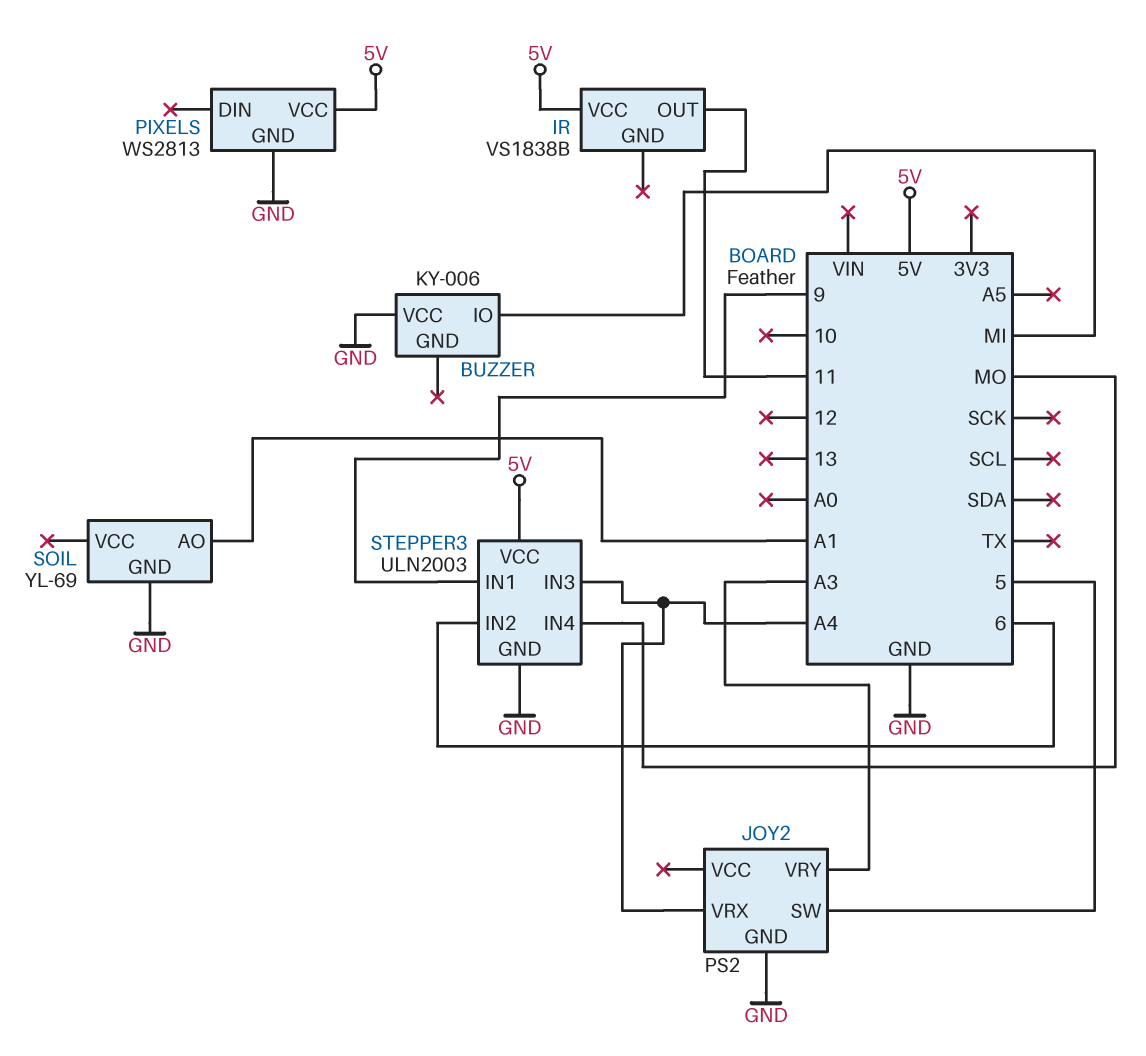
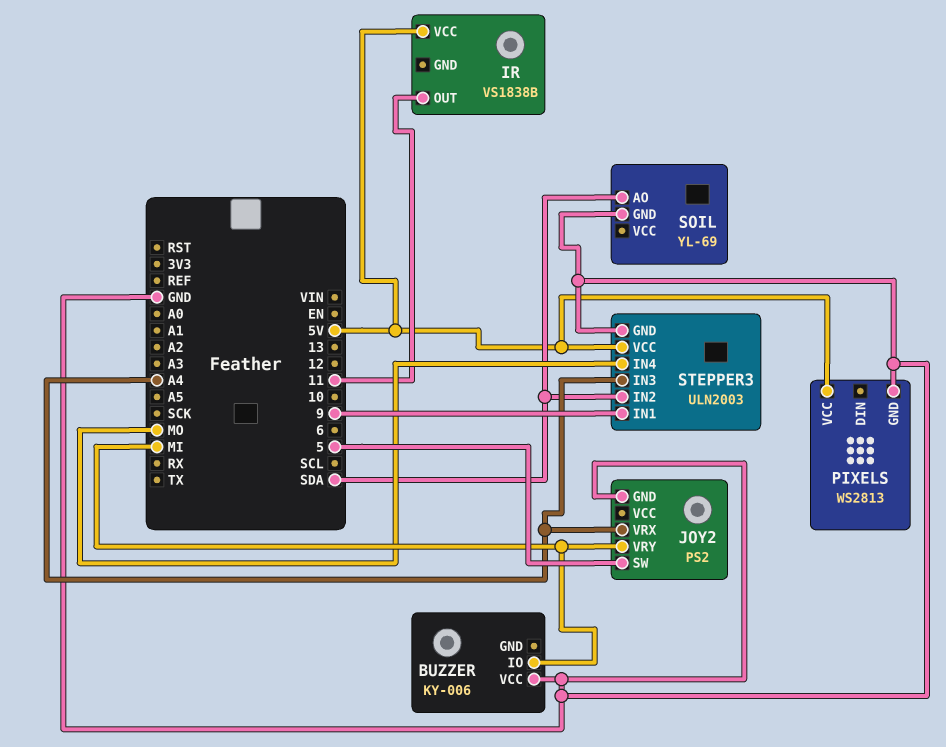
JOY2 pin VRY: A3 -> MI
SOIL pin AO: A1 -> SDA
STEPPER3 pin IN2: 6 -> SDA

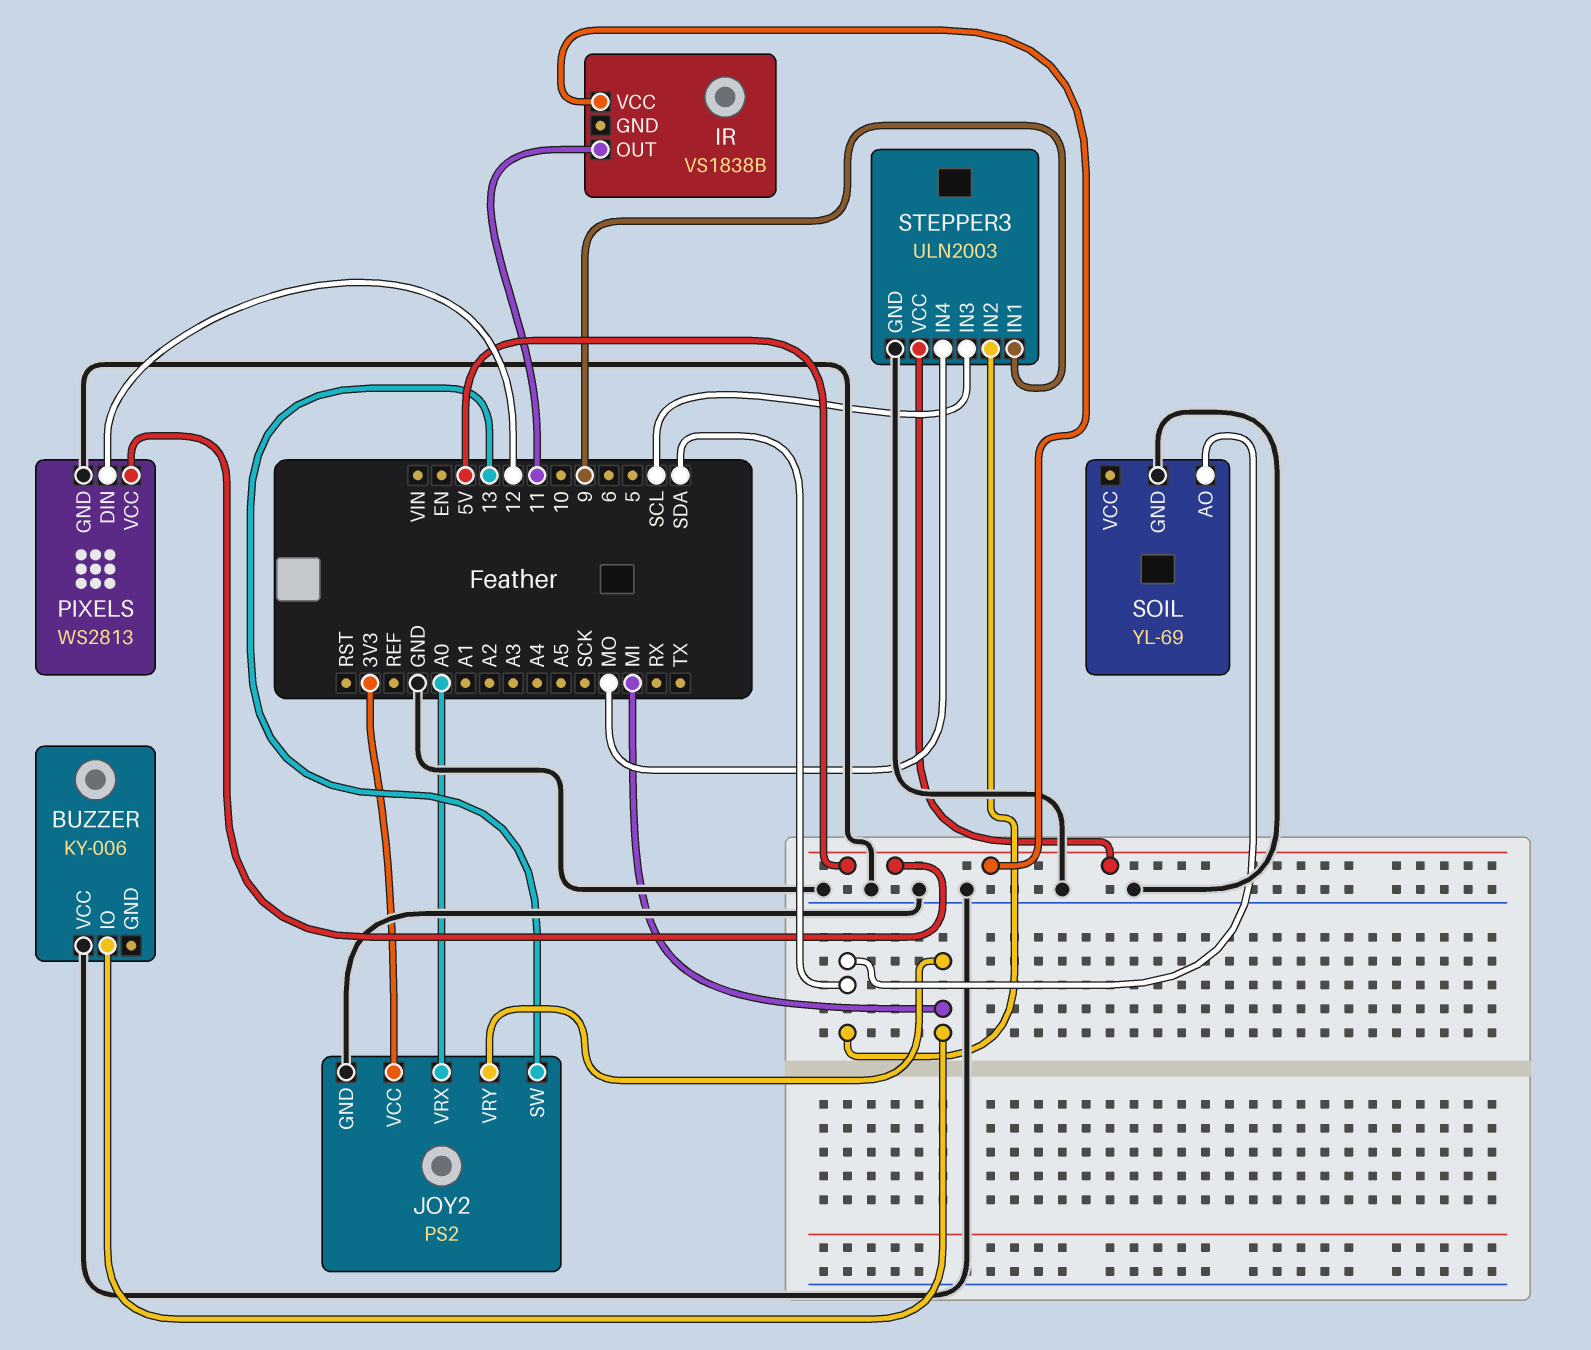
JOY2 pin SW: 5 -> 13
JOY2 pin VCC: none -> 3V3
JOY2 pin VRX: A4 -> A0
PIXELS pin DIN: none -> 12
STEPPER3 pin IN3: A4 -> SCL

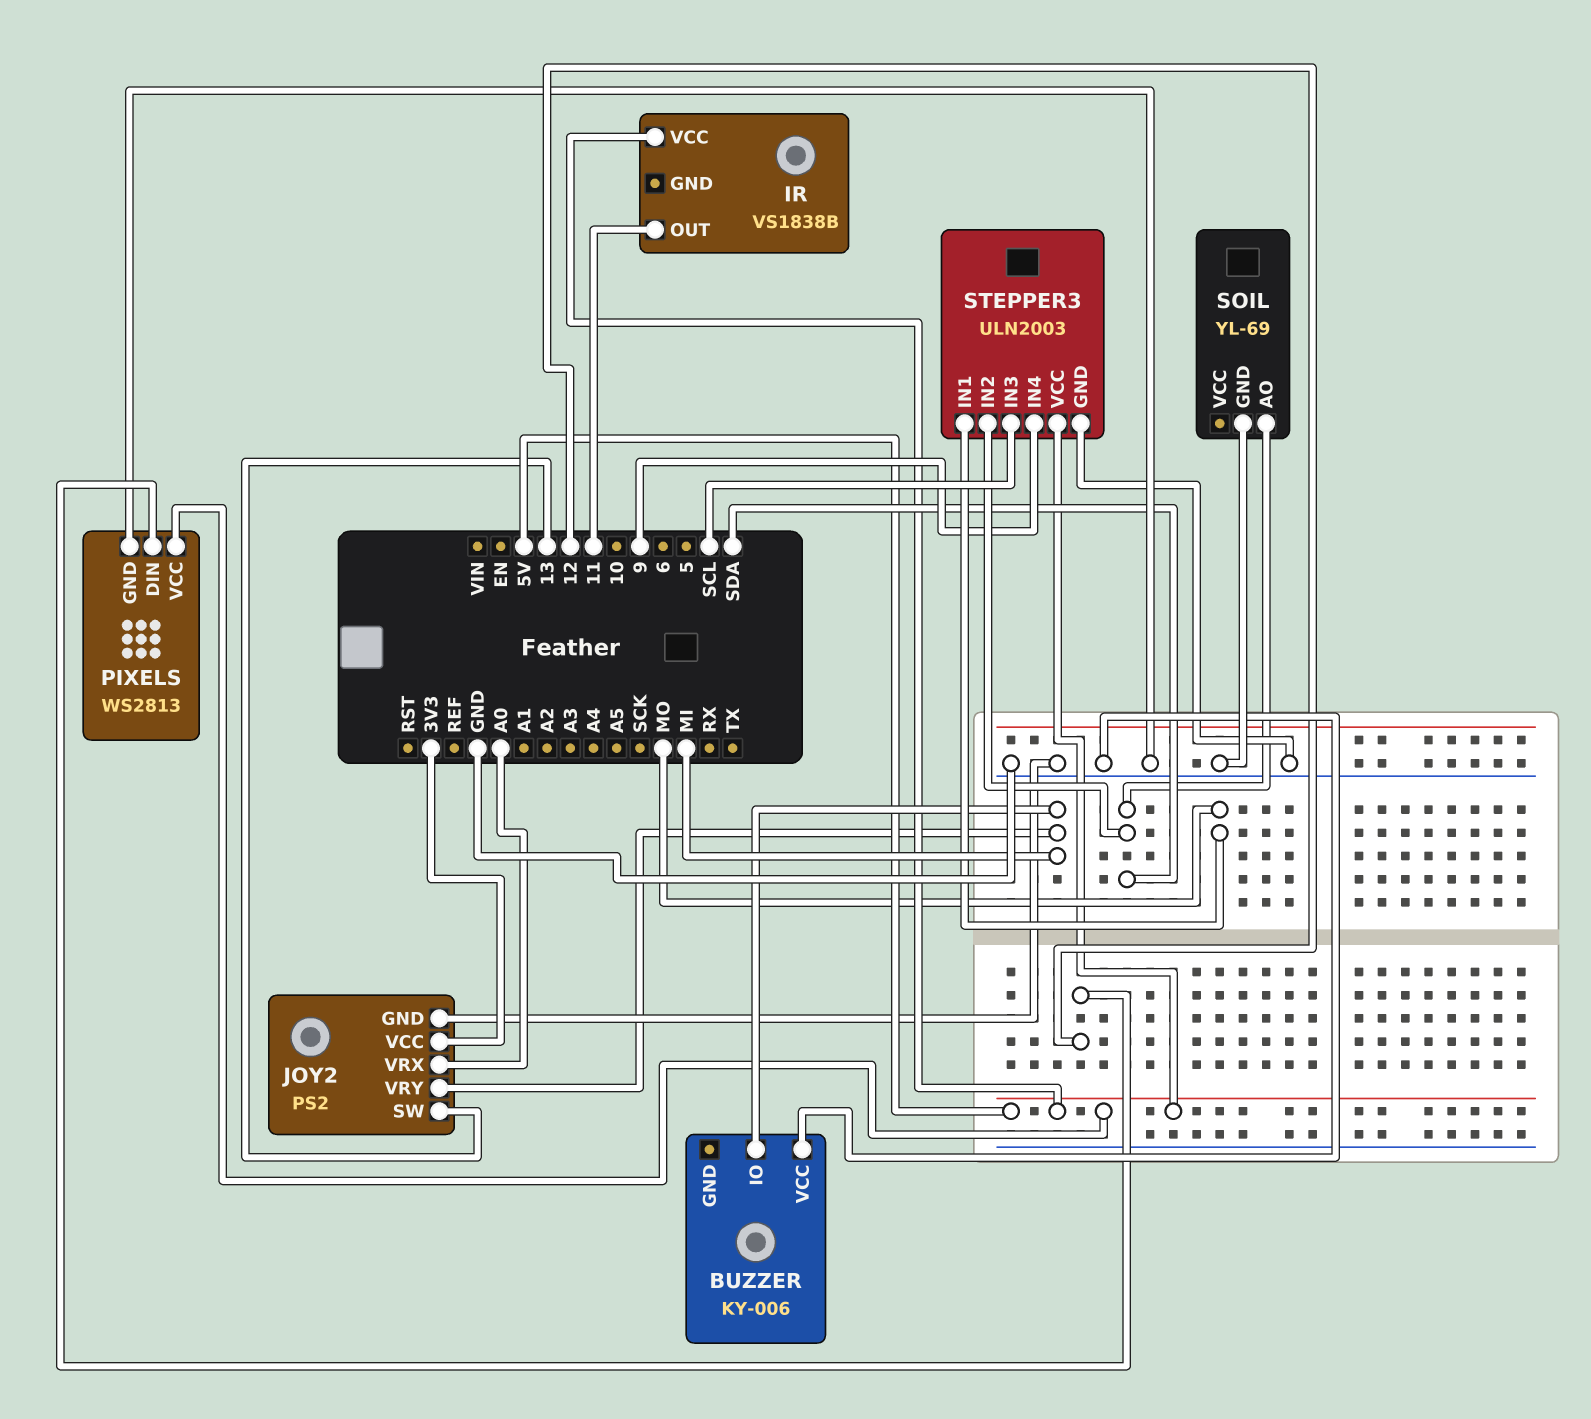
STEPPER3 pin IN1: 9 -> MO
STEPPER3 pin IN4: MO -> 9

